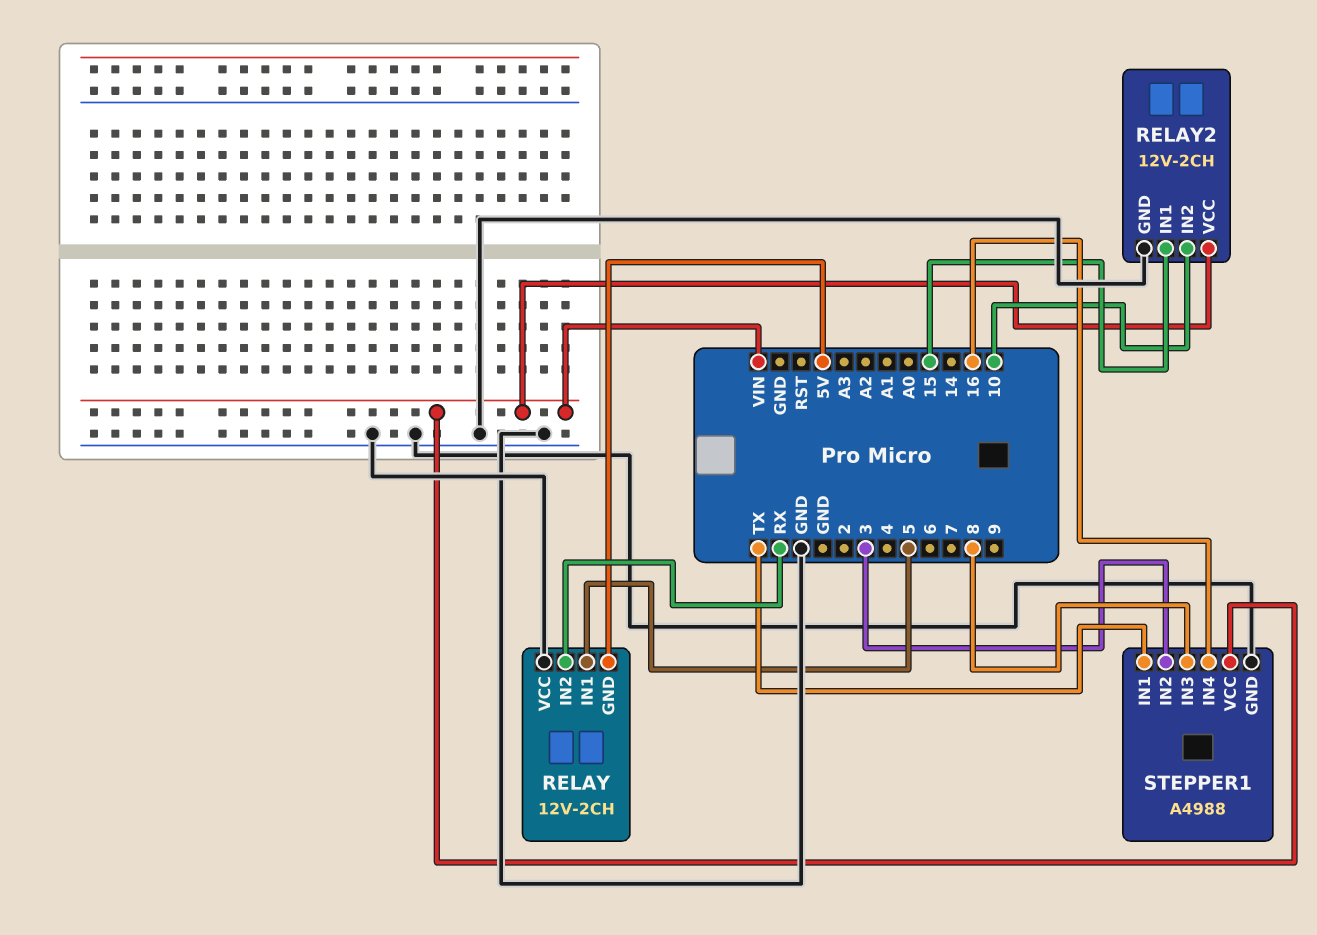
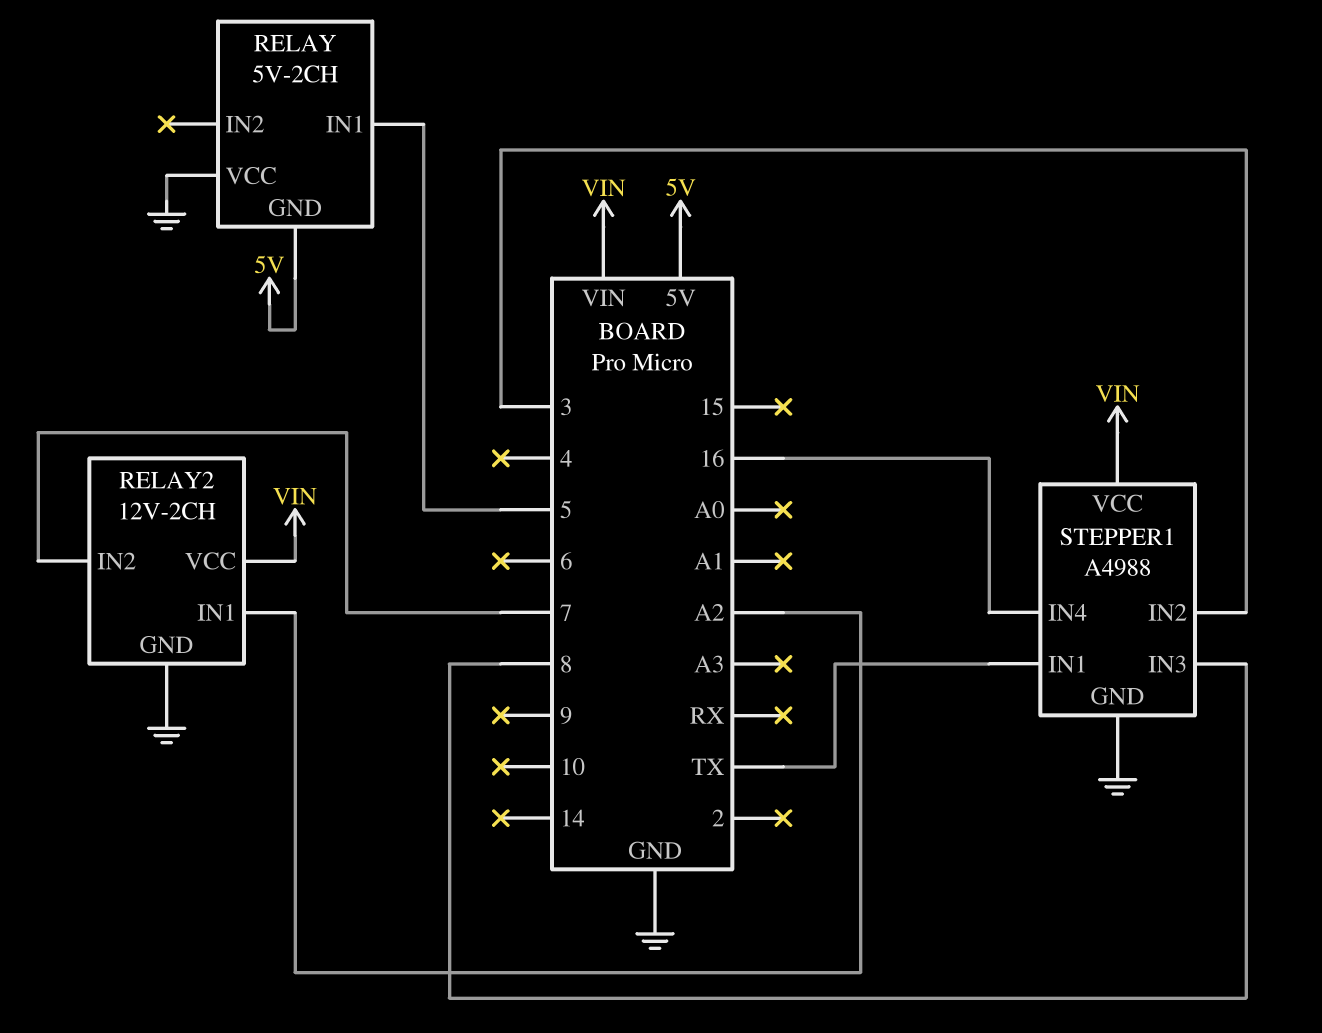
RELAY: 12V-2CH -> 5V-2CH
RELAY pin IN2: RX -> none
RELAY2 pin IN1: 15 -> A2
RELAY2 pin IN2: 10 -> 7

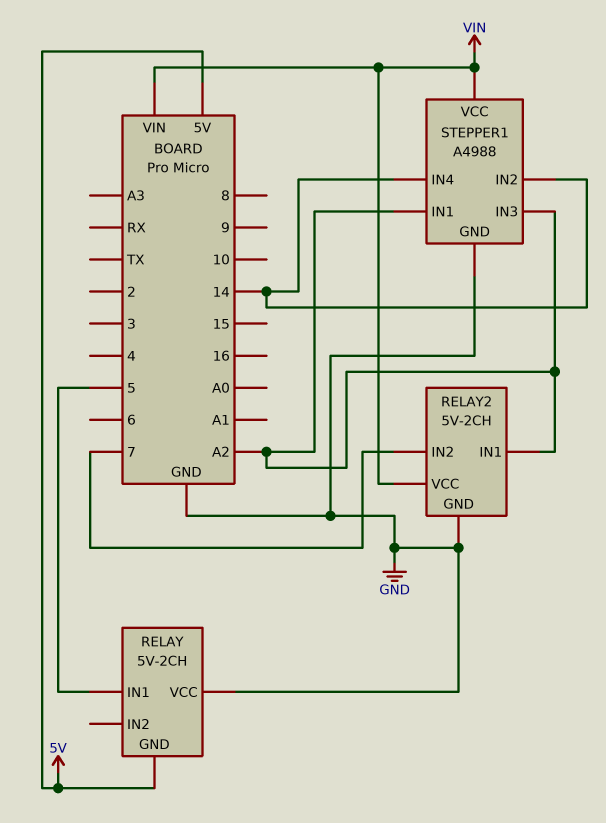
RELAY2: 12V-2CH -> 5V-2CH
STEPPER1 pin IN1: TX -> A2
STEPPER1 pin IN2: 3 -> 14
STEPPER1 pin IN3: 8 -> A2
STEPPER1 pin IN4: 16 -> 14

